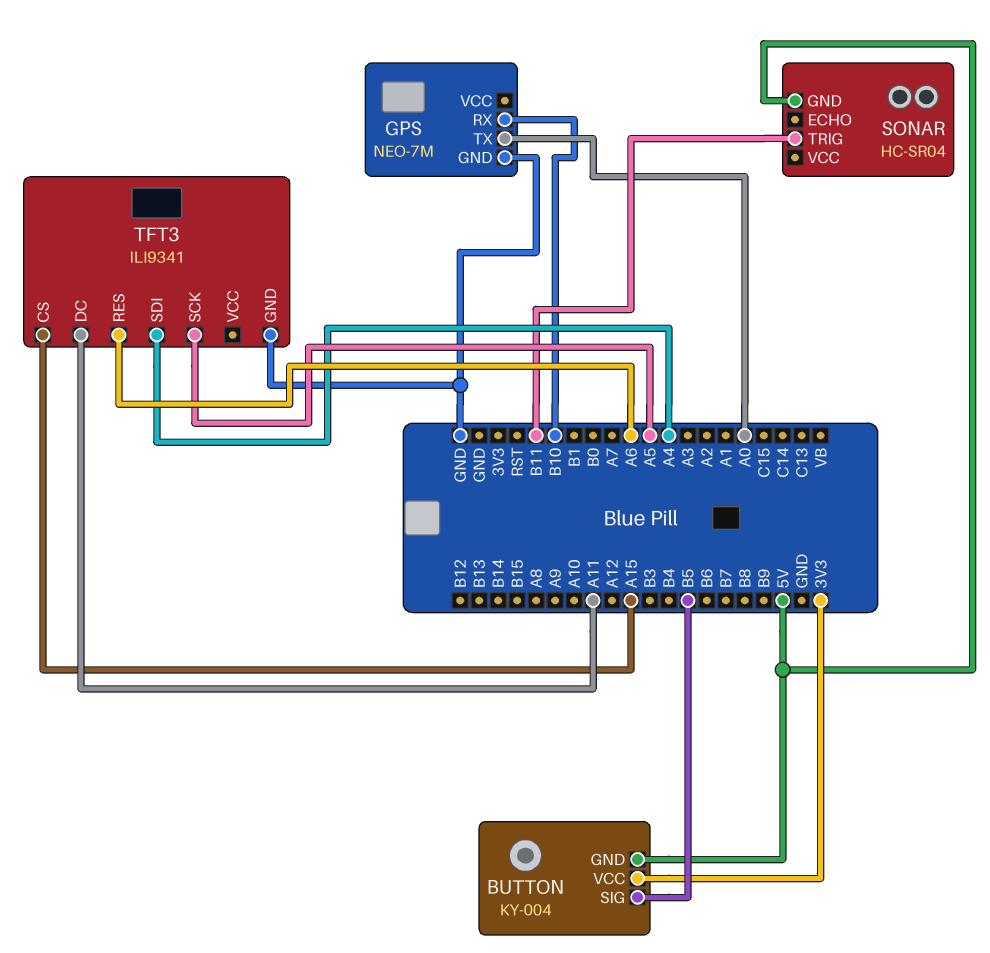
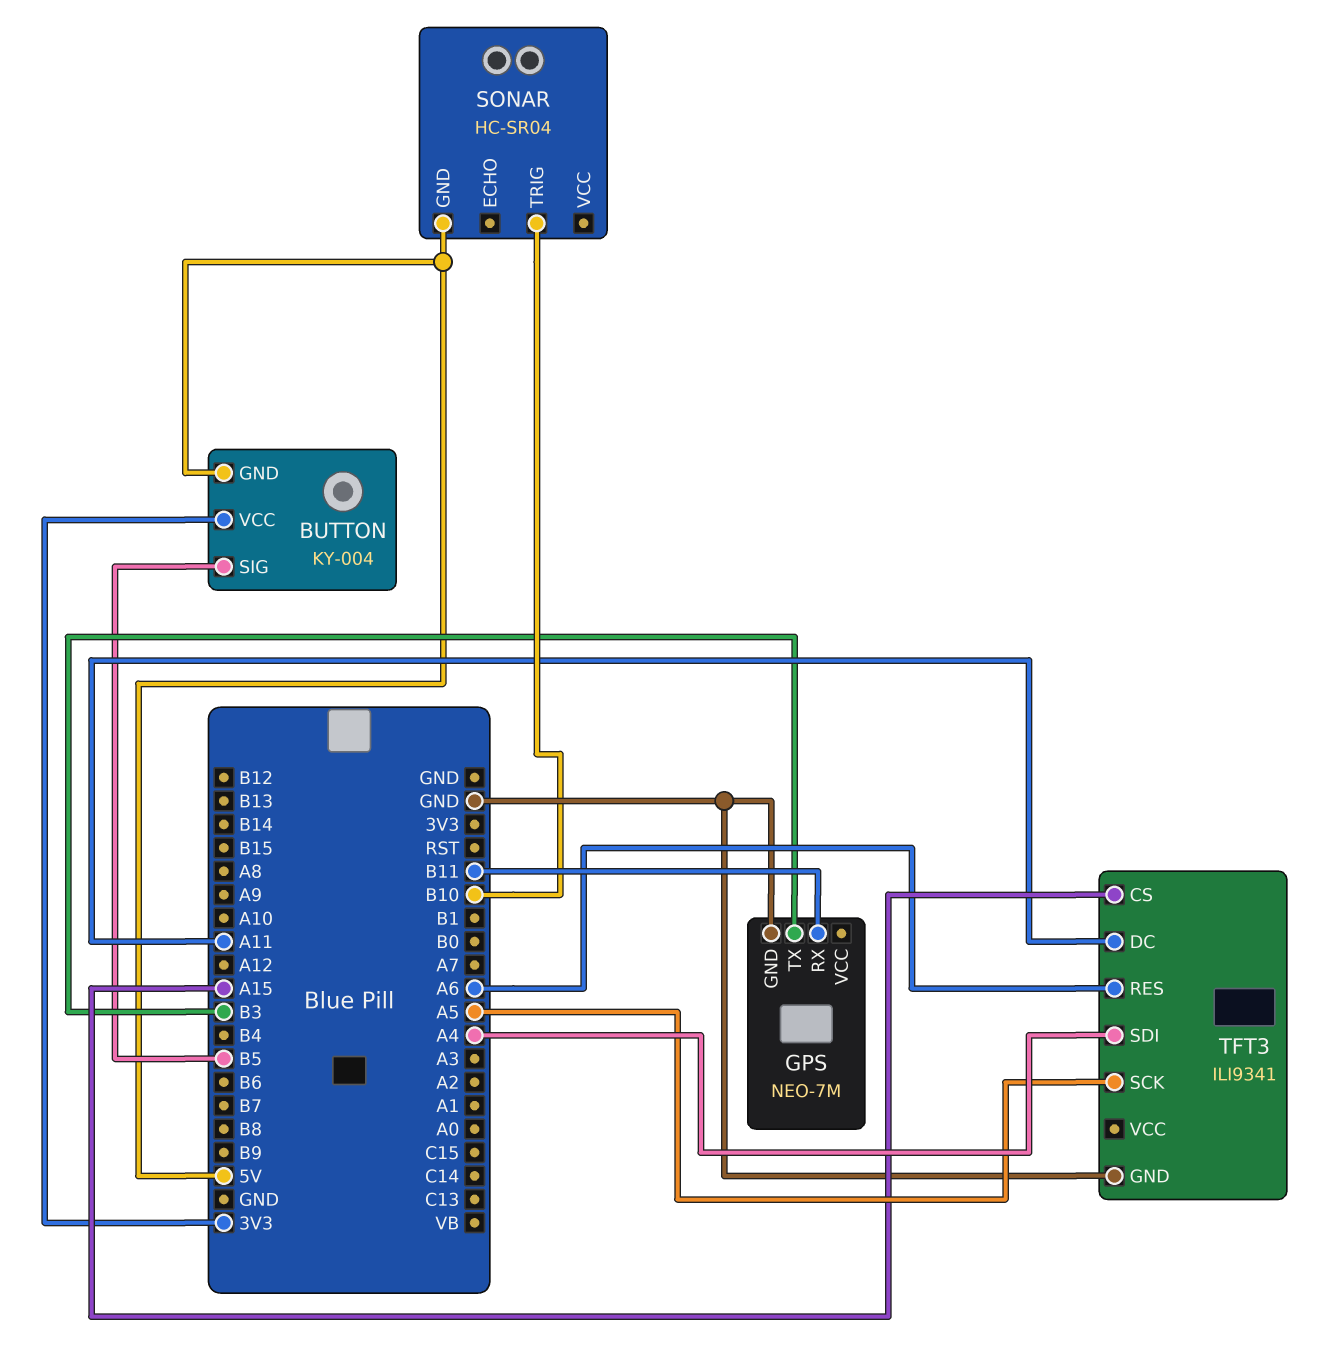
GPS pin RX: B10 -> B11
GPS pin TX: A0 -> B3
SONAR pin TRIG: B11 -> B10

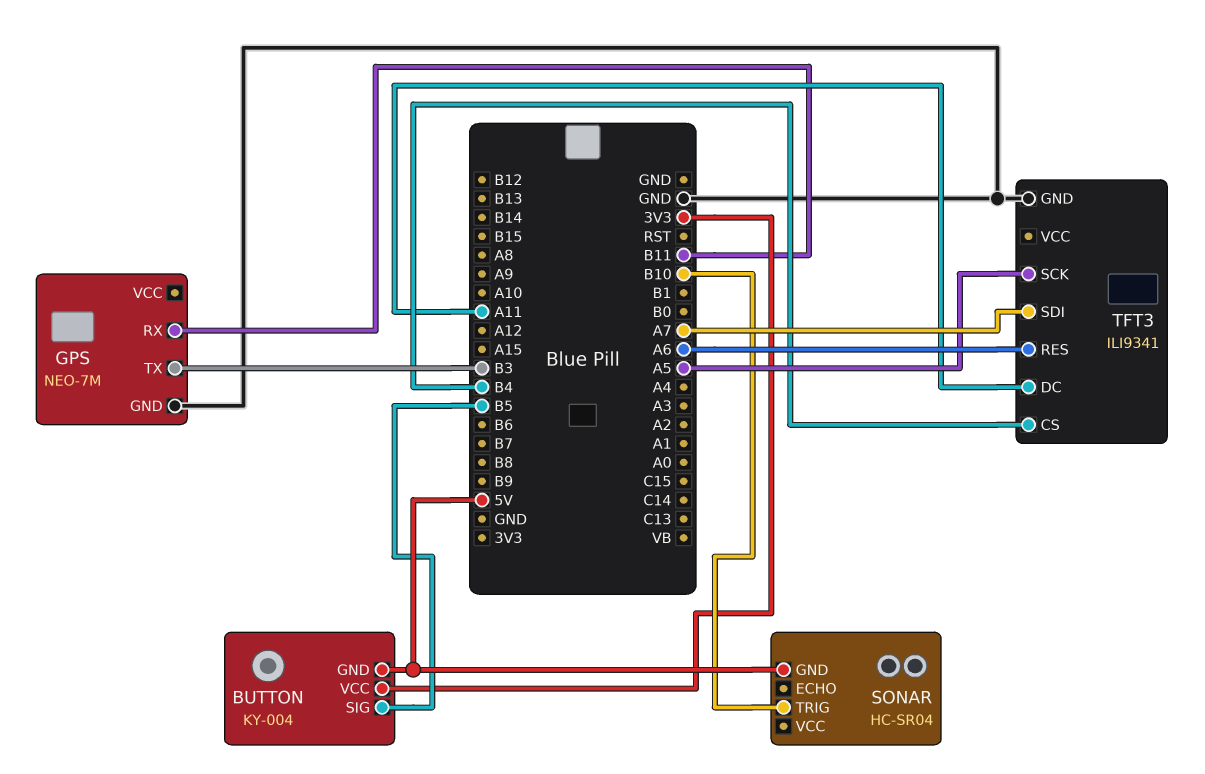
TFT3 pin CS: A15 -> B4
TFT3 pin SDI: A4 -> A7

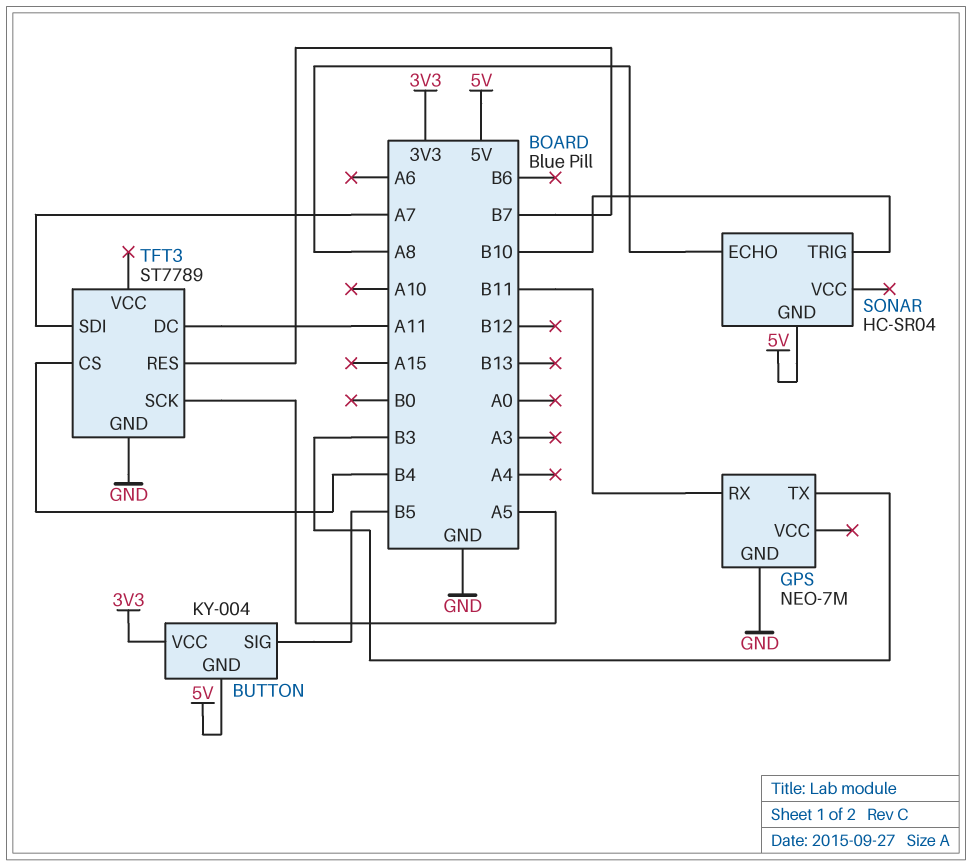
SONAR pin ECHO: none -> A8
TFT3: ILI9341 -> ST7789
TFT3 pin RES: A6 -> B7

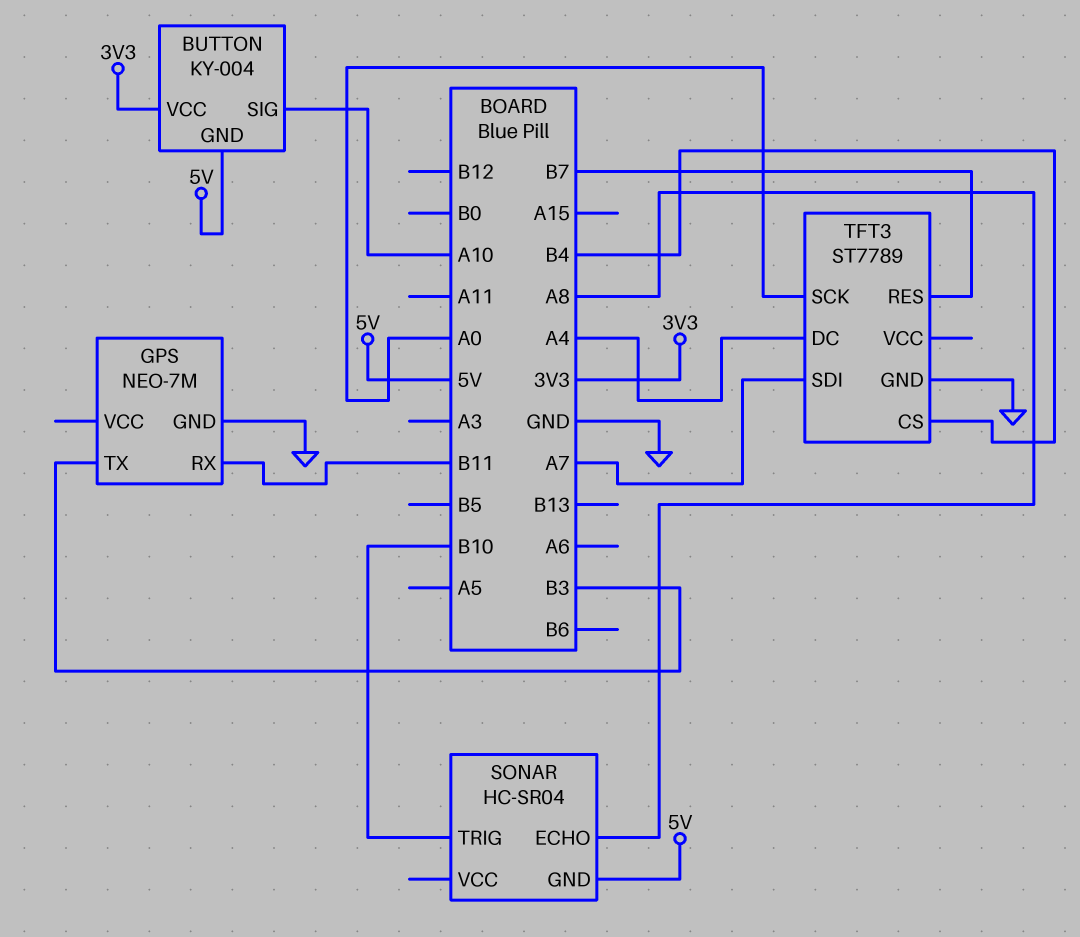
BUTTON pin SIG: B5 -> A10
TFT3 pin DC: A11 -> A4
TFT3 pin SCK: A5 -> A0

